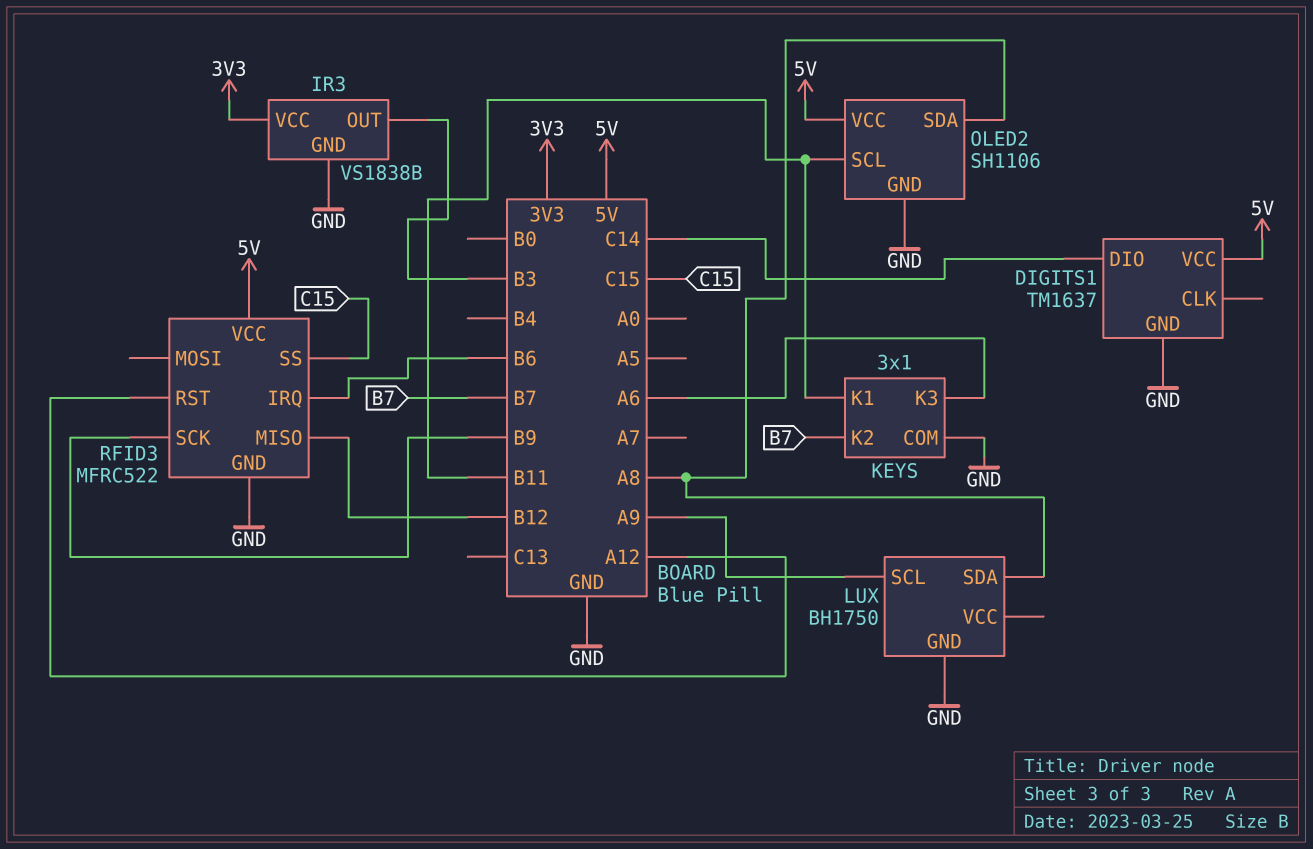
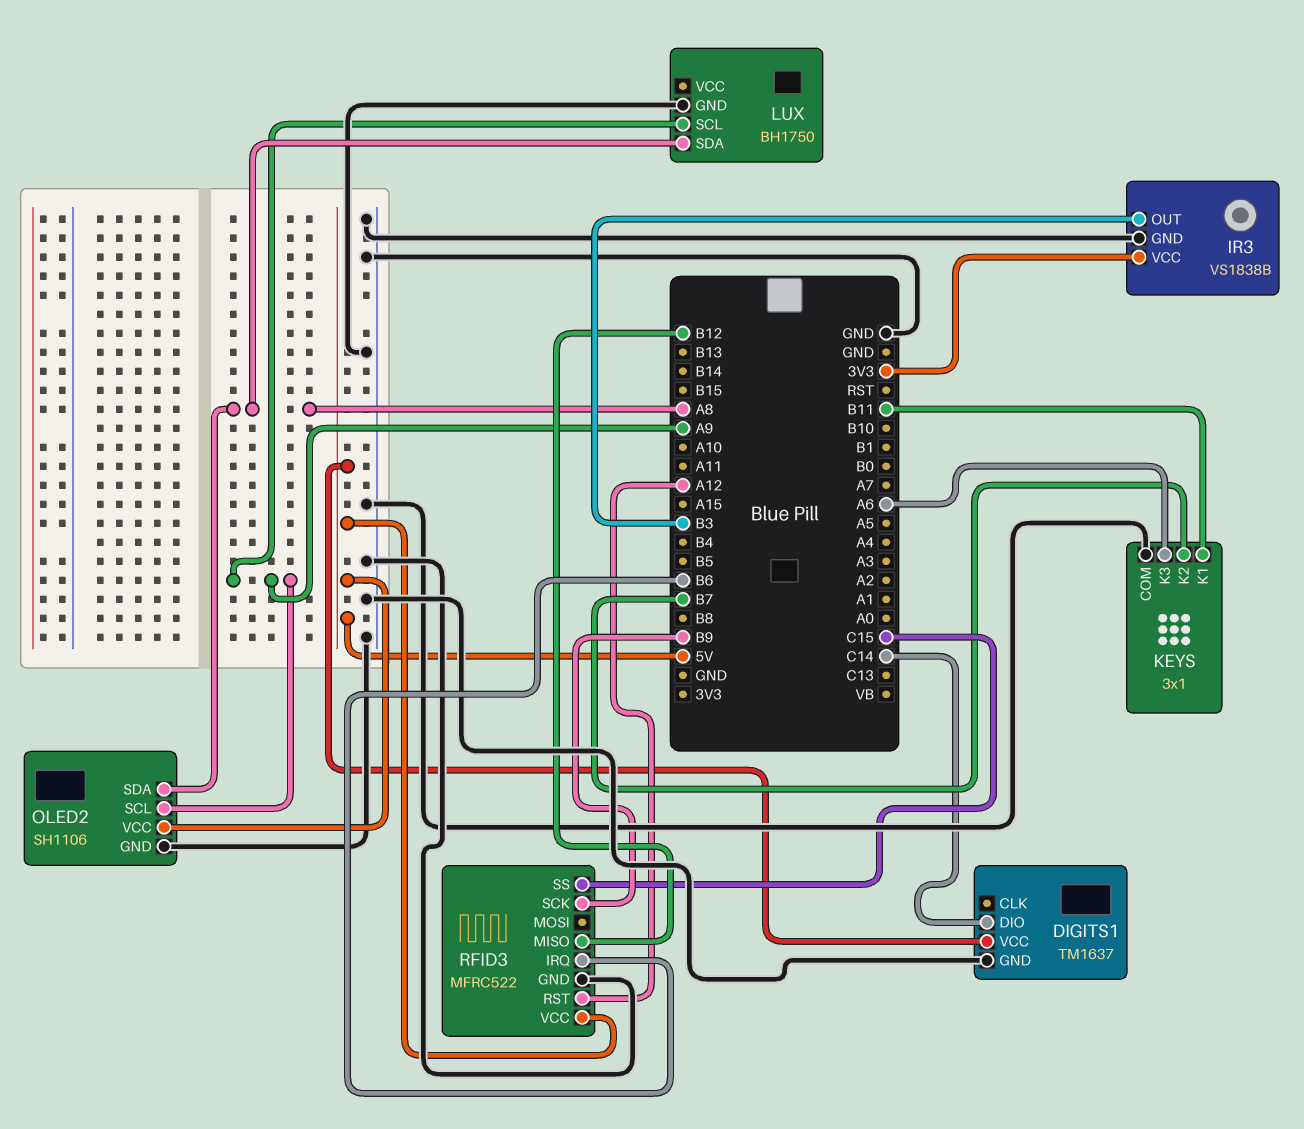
OLED2 pin SCL: B11 -> A9

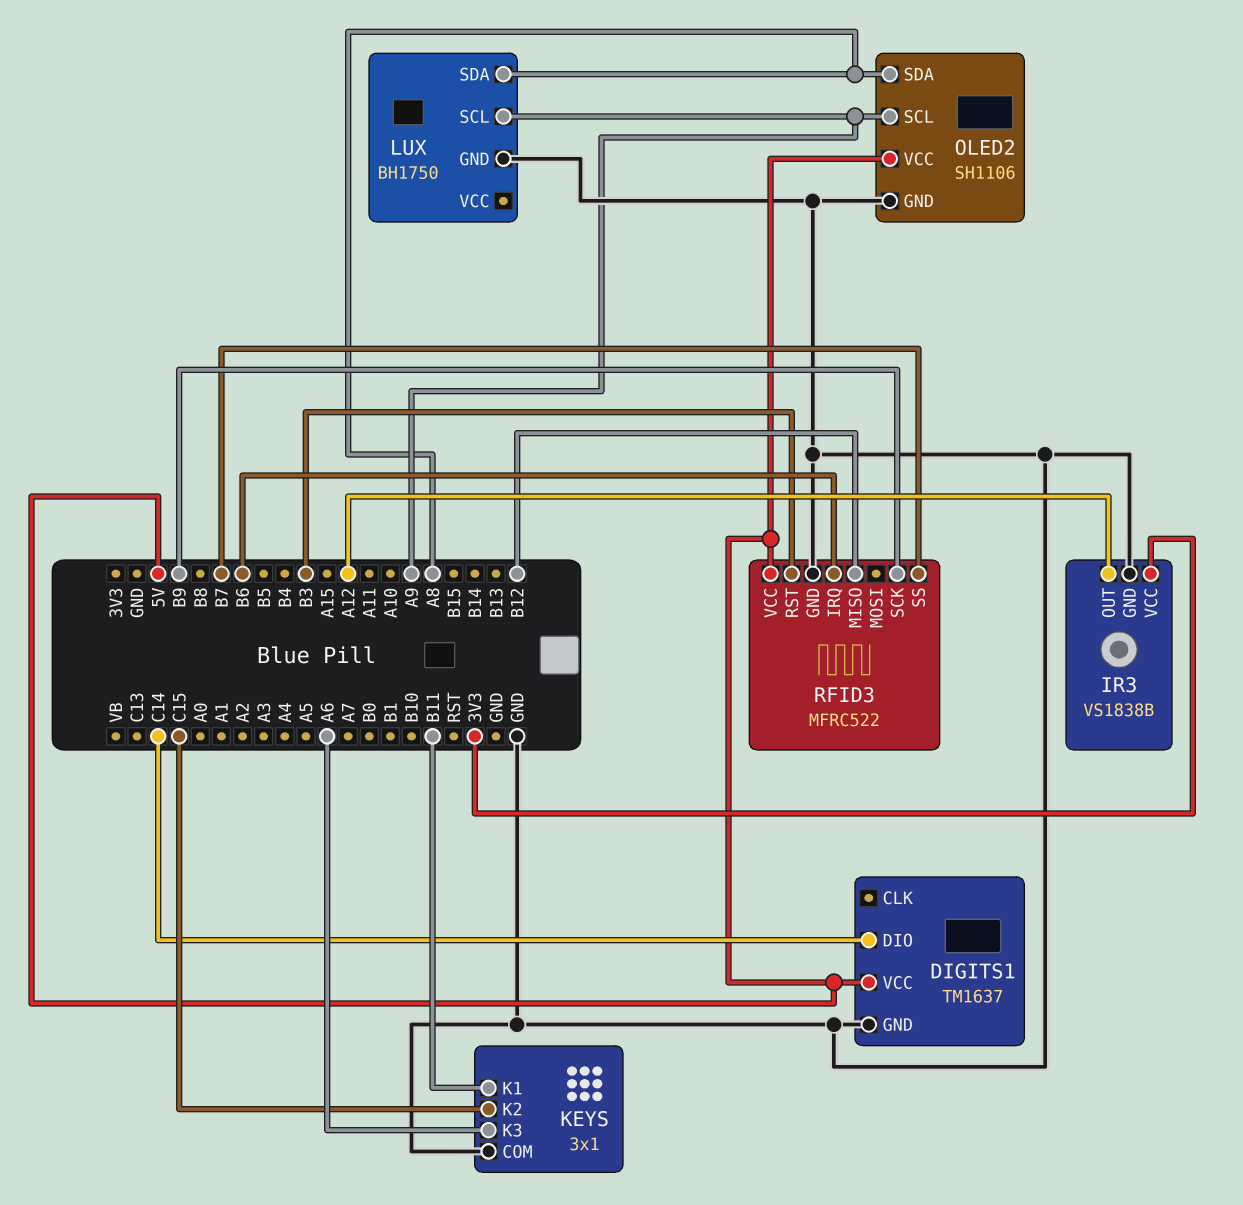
IR3 pin OUT: B3 -> A12
KEYS pin K2: B7 -> C15
RFID3 pin RST: A12 -> B3
RFID3 pin SS: C15 -> B7

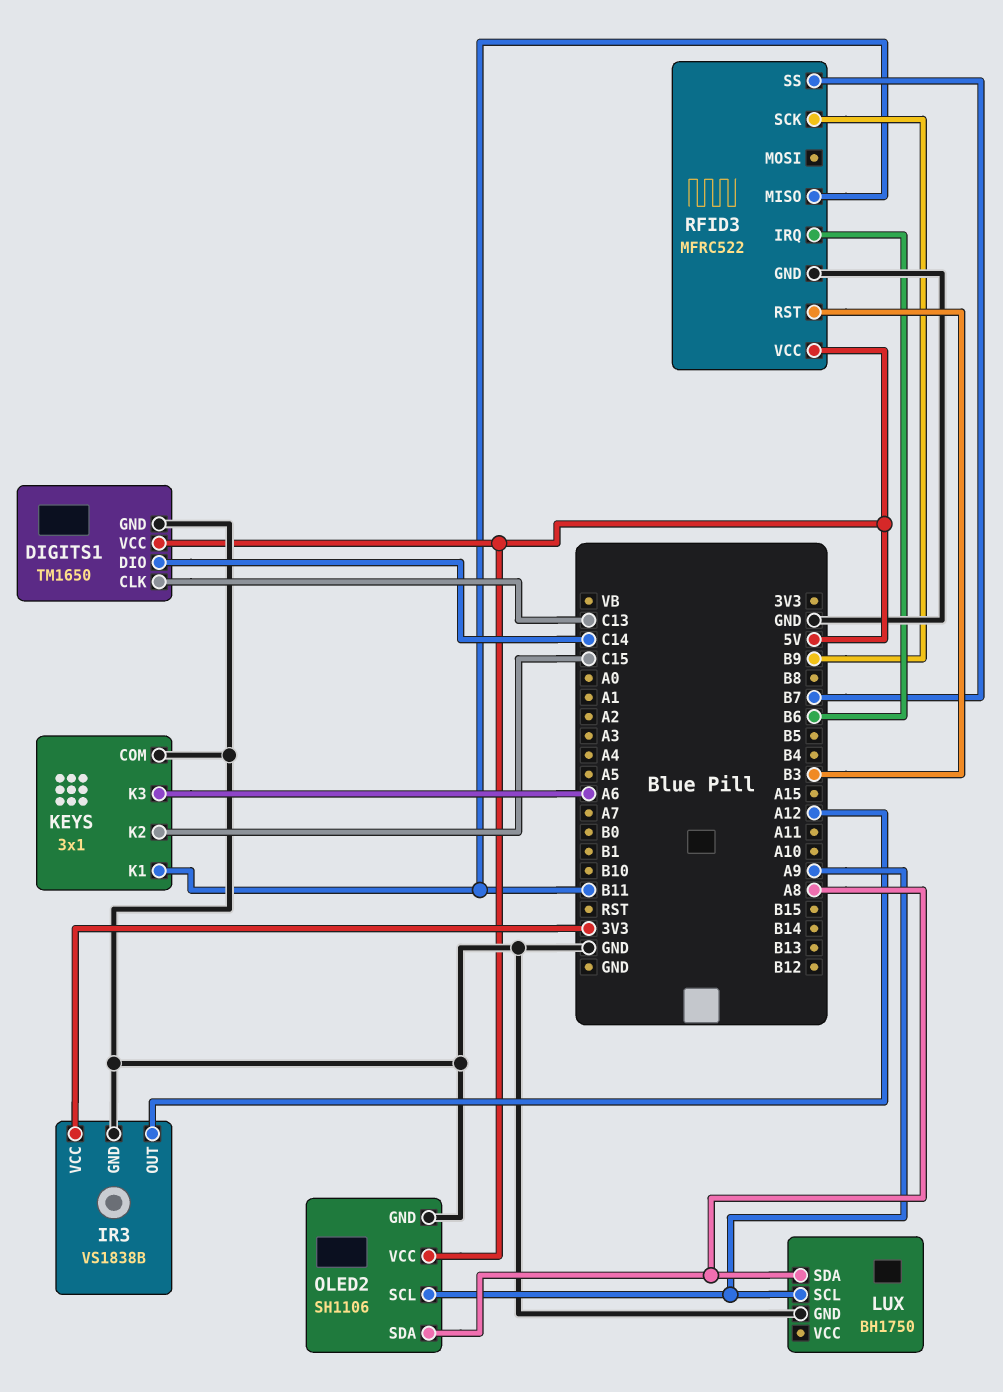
DIGITS1: TM1637 -> TM1650
DIGITS1 pin CLK: none -> C13
RFID3 pin MISO: B12 -> B11

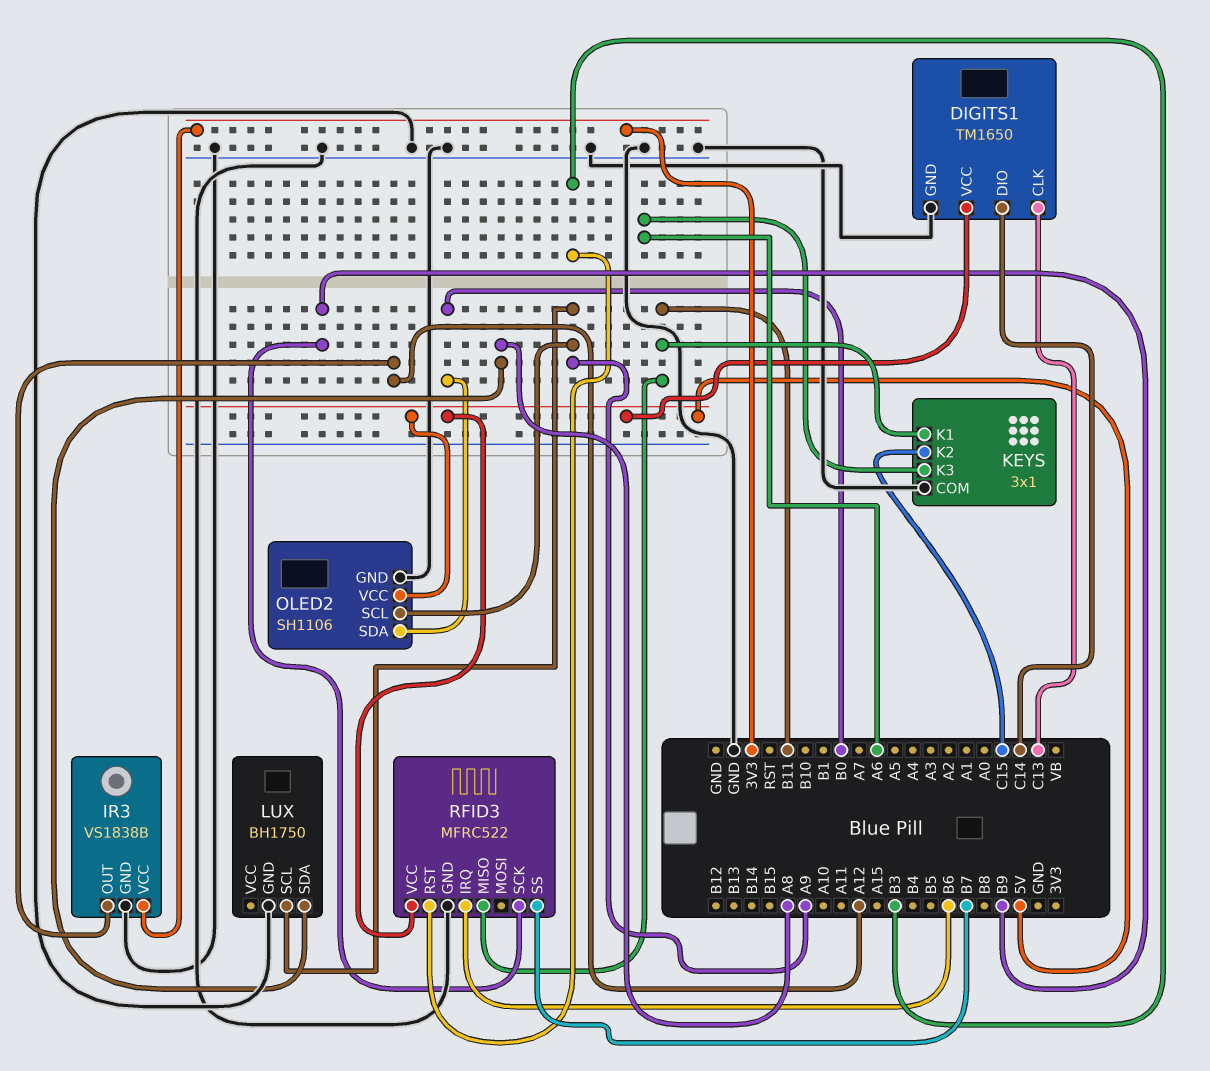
OLED2 pin SDA: A8 -> B0

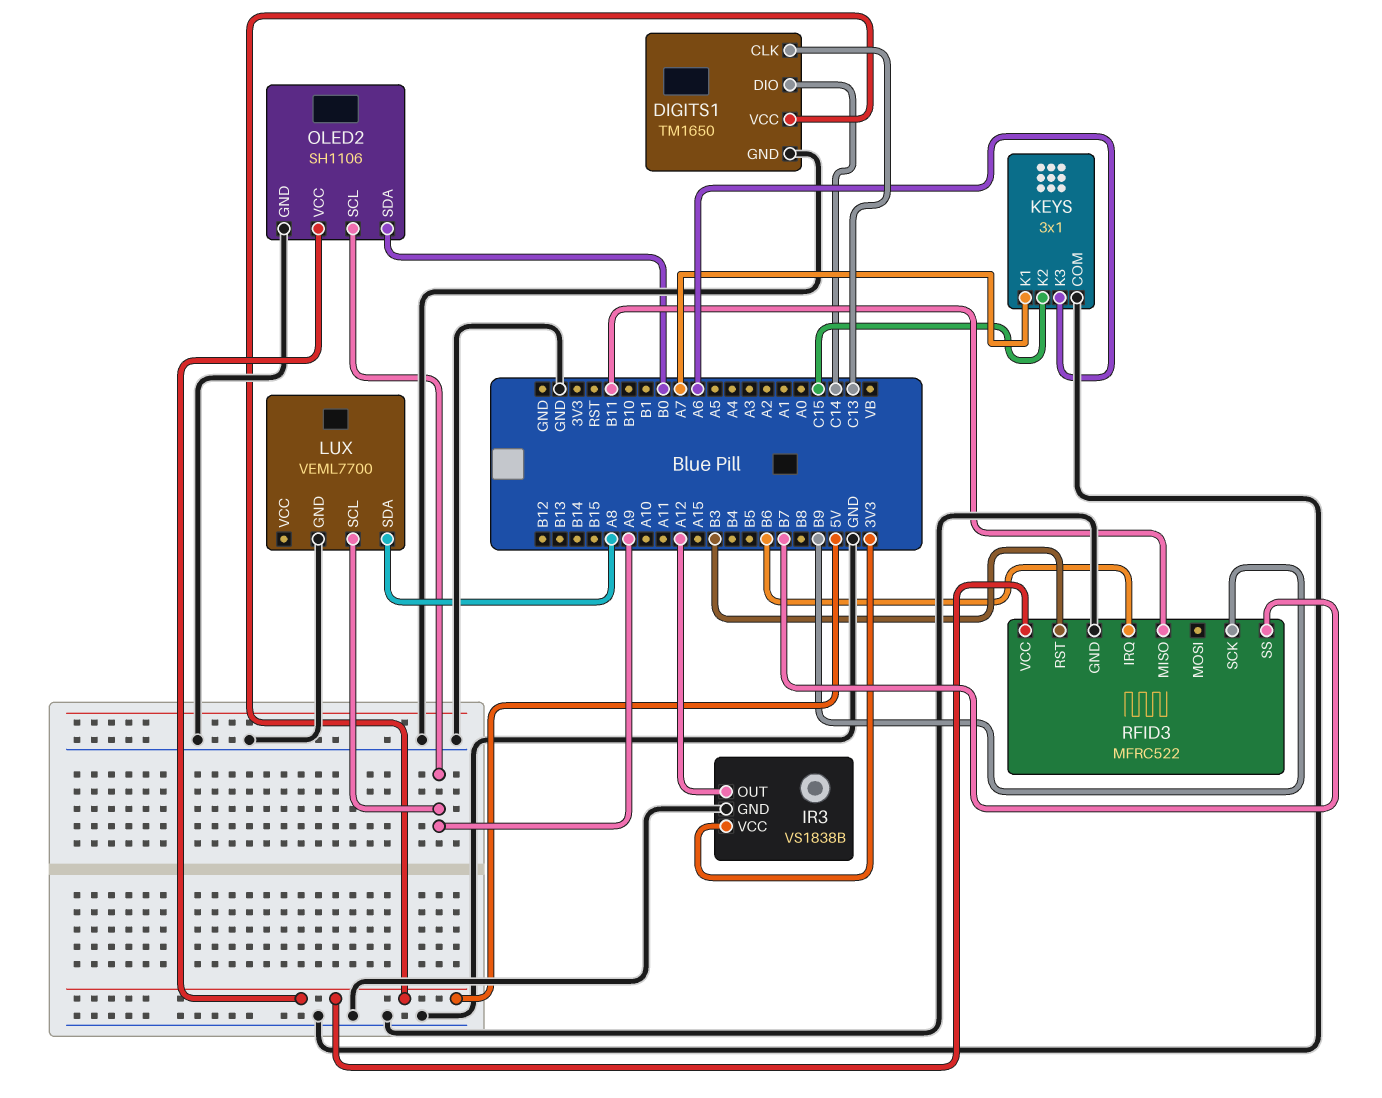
KEYS pin K1: B11 -> A7
LUX: BH1750 -> VEML7700

